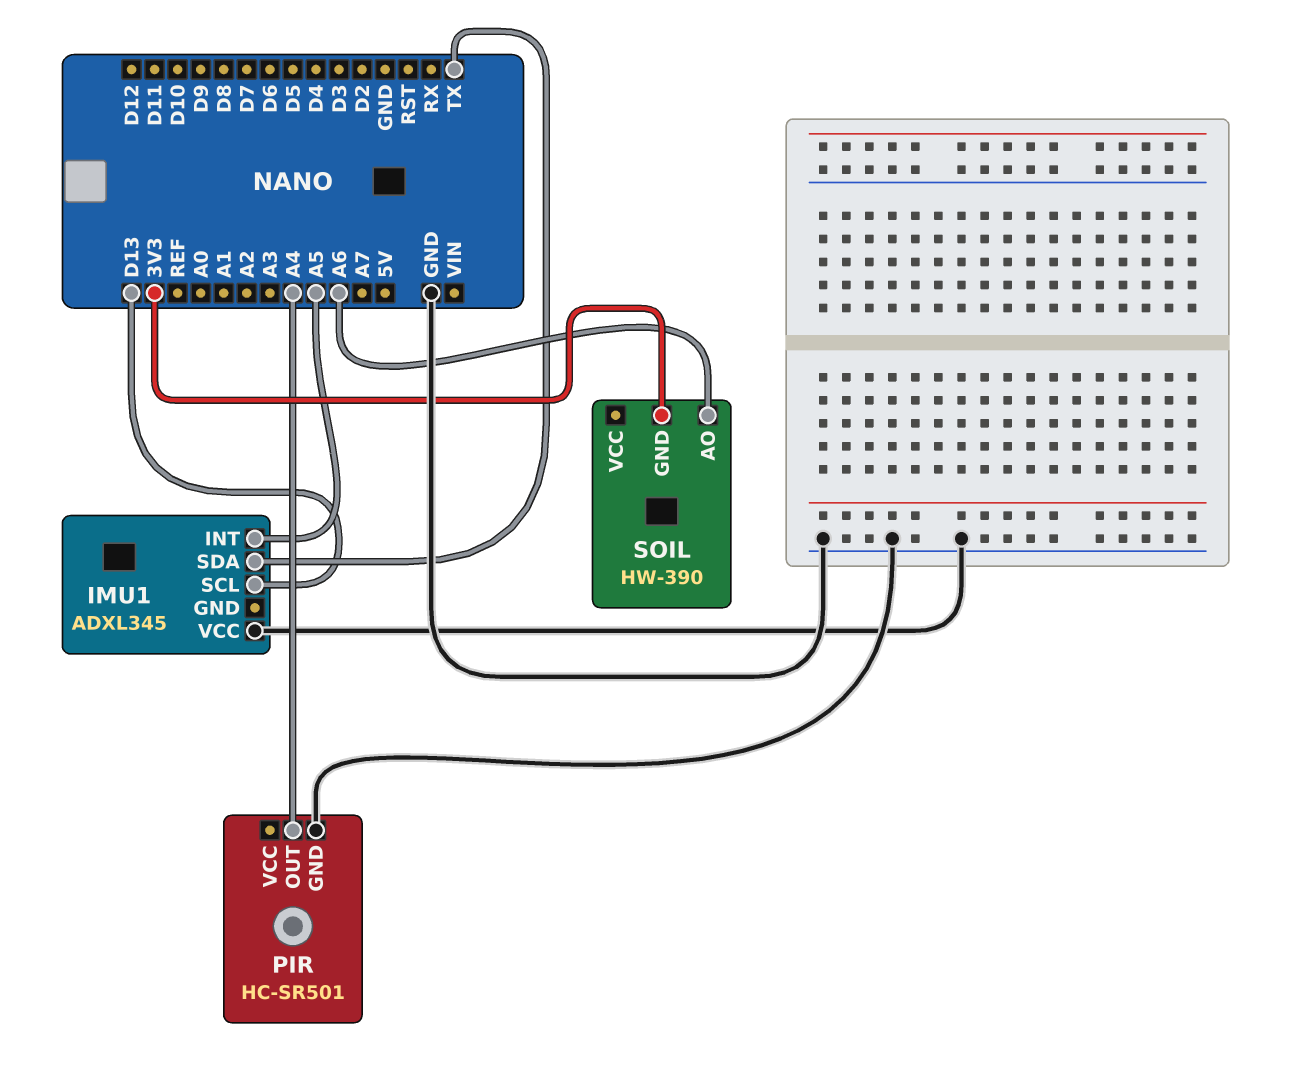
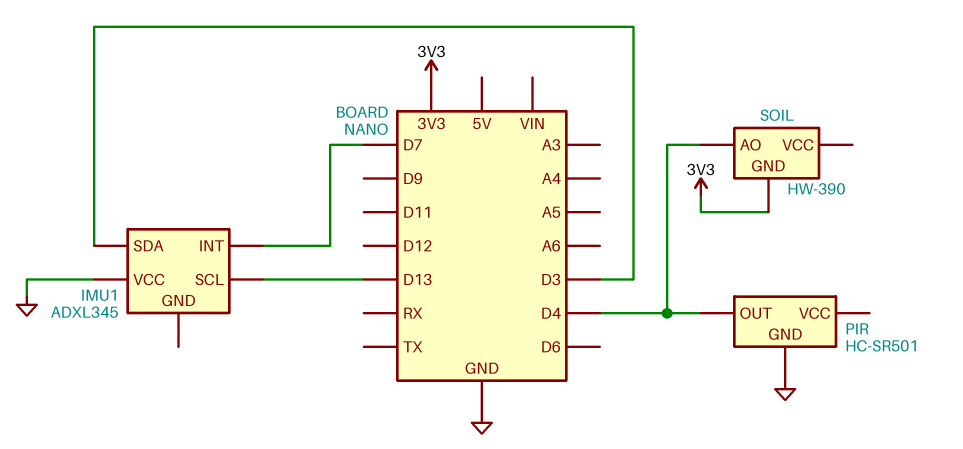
IMU1 pin INT: A5 -> D7
IMU1 pin SDA: TX -> D3
PIR pin OUT: A4 -> D4
SOIL pin AO: A6 -> D4

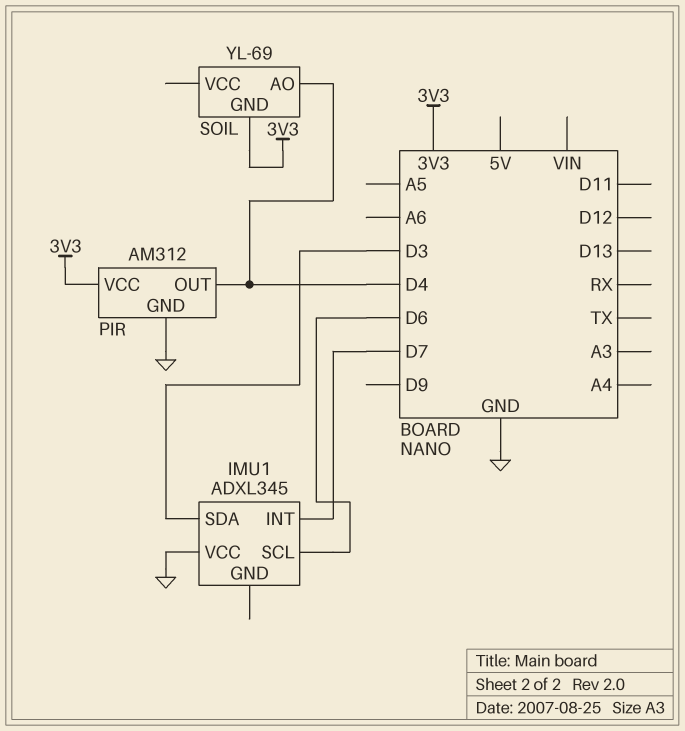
IMU1 pin SCL: D13 -> D6
PIR: HC-SR501 -> AM312
PIR pin VCC: none -> 3V3
SOIL: HW-390 -> YL-69

